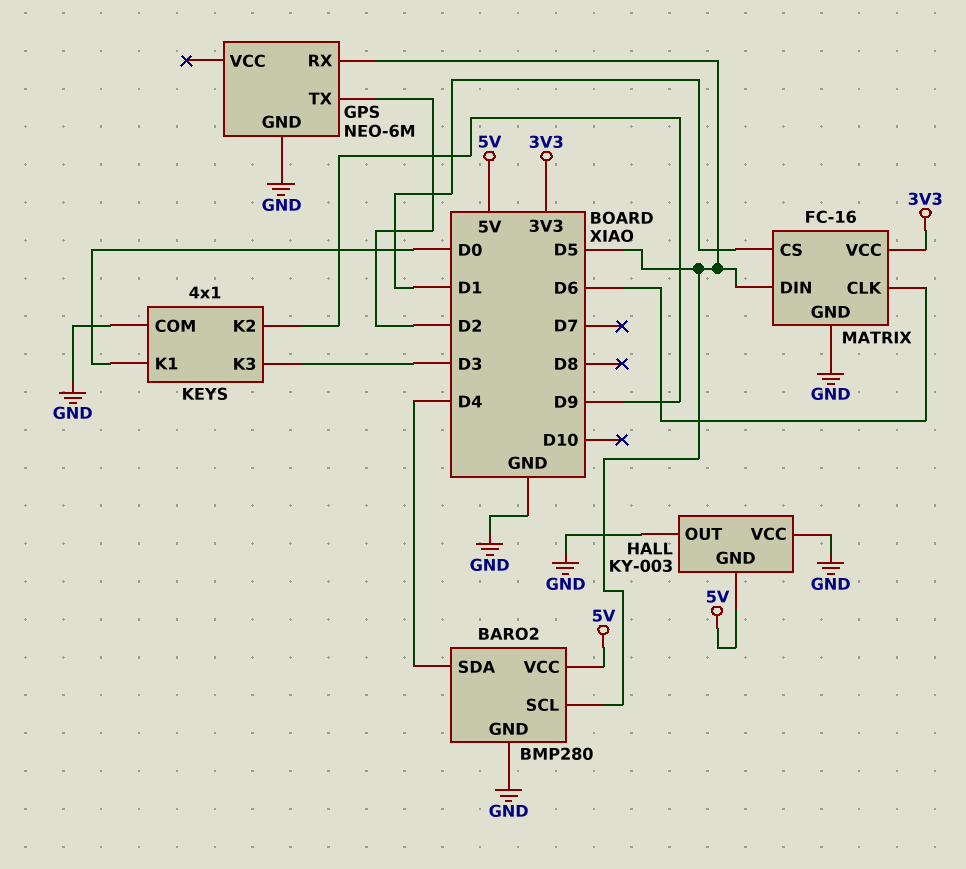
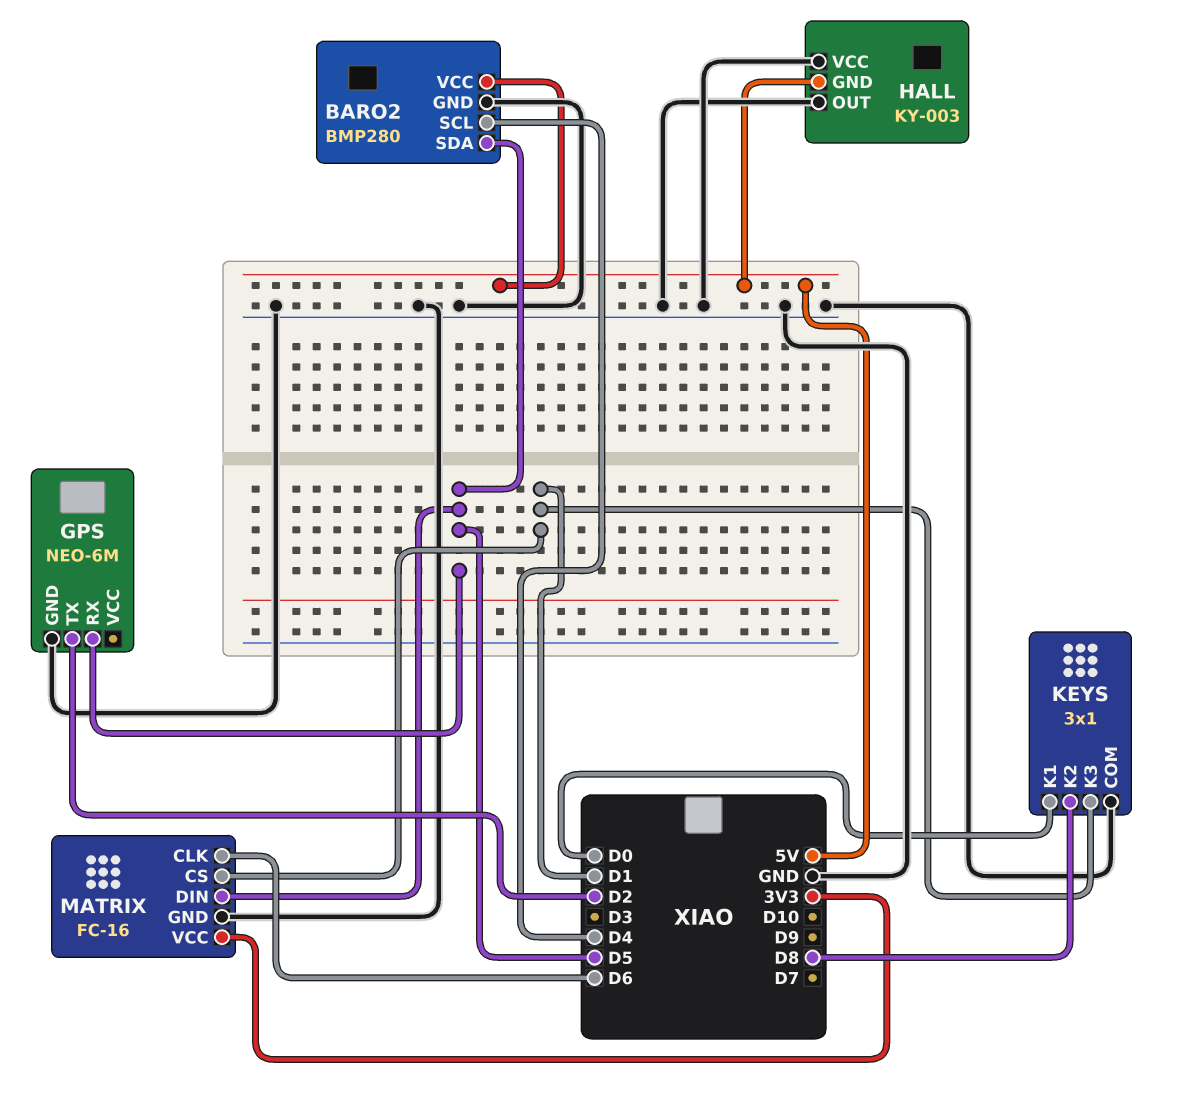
BARO2 pin SCL: D5 -> D4
BARO2 pin SDA: D4 -> D5
KEYS: 4x1 -> 3x1
KEYS pin K2: D9 -> D8
KEYS pin K3: D3 -> D1

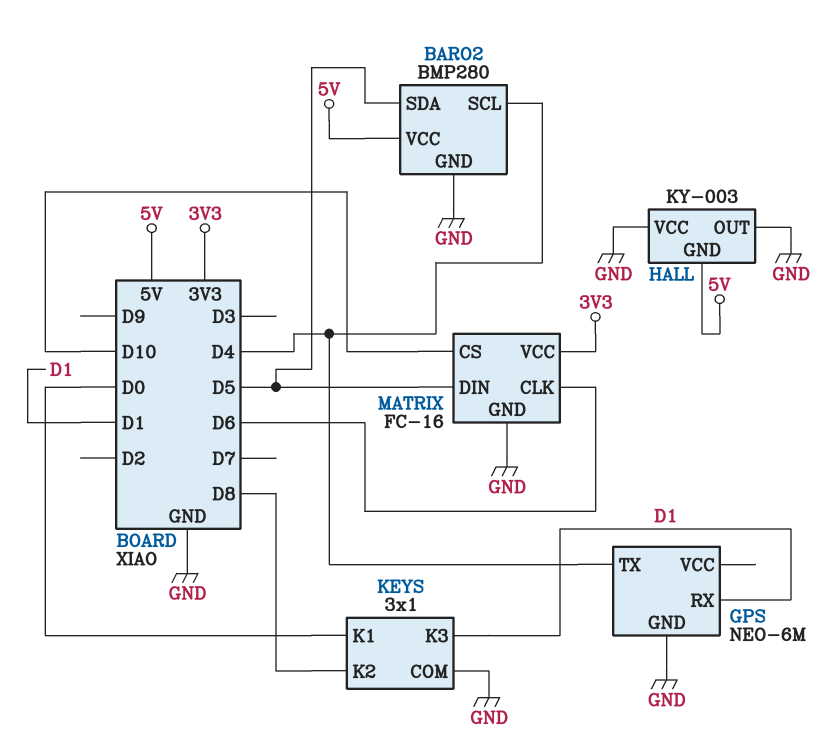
GPS pin RX: D5 -> D1
GPS pin TX: D2 -> D4
MATRIX pin CS: D1 -> D10

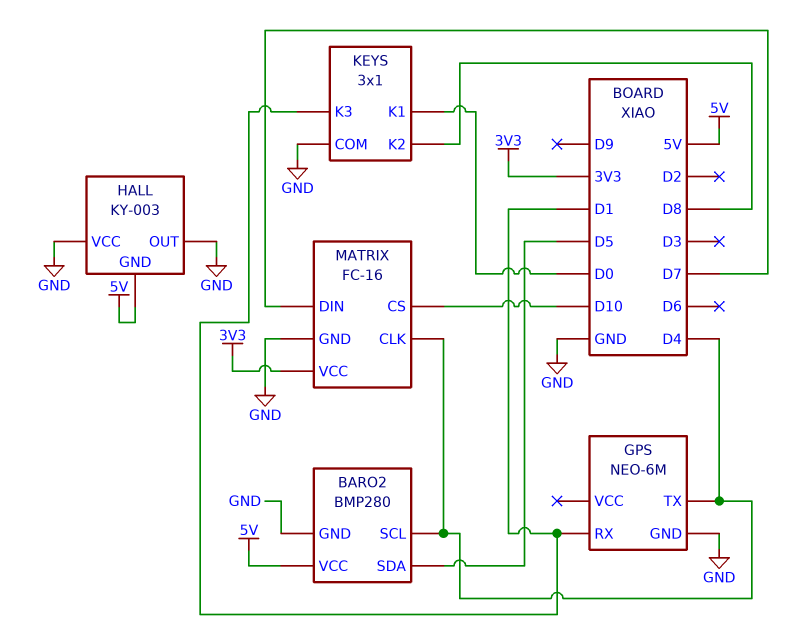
MATRIX pin CLK: D6 -> D4
MATRIX pin DIN: D5 -> D7

